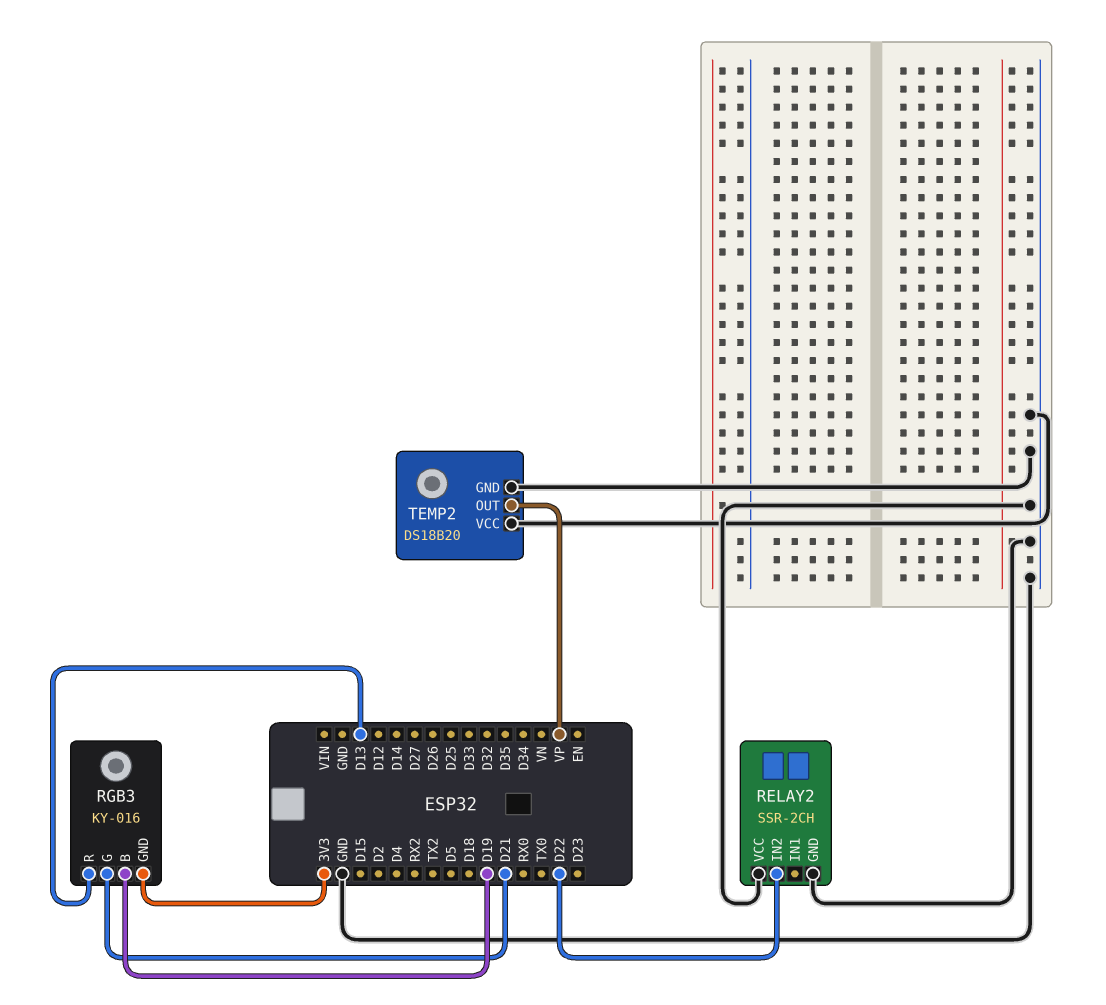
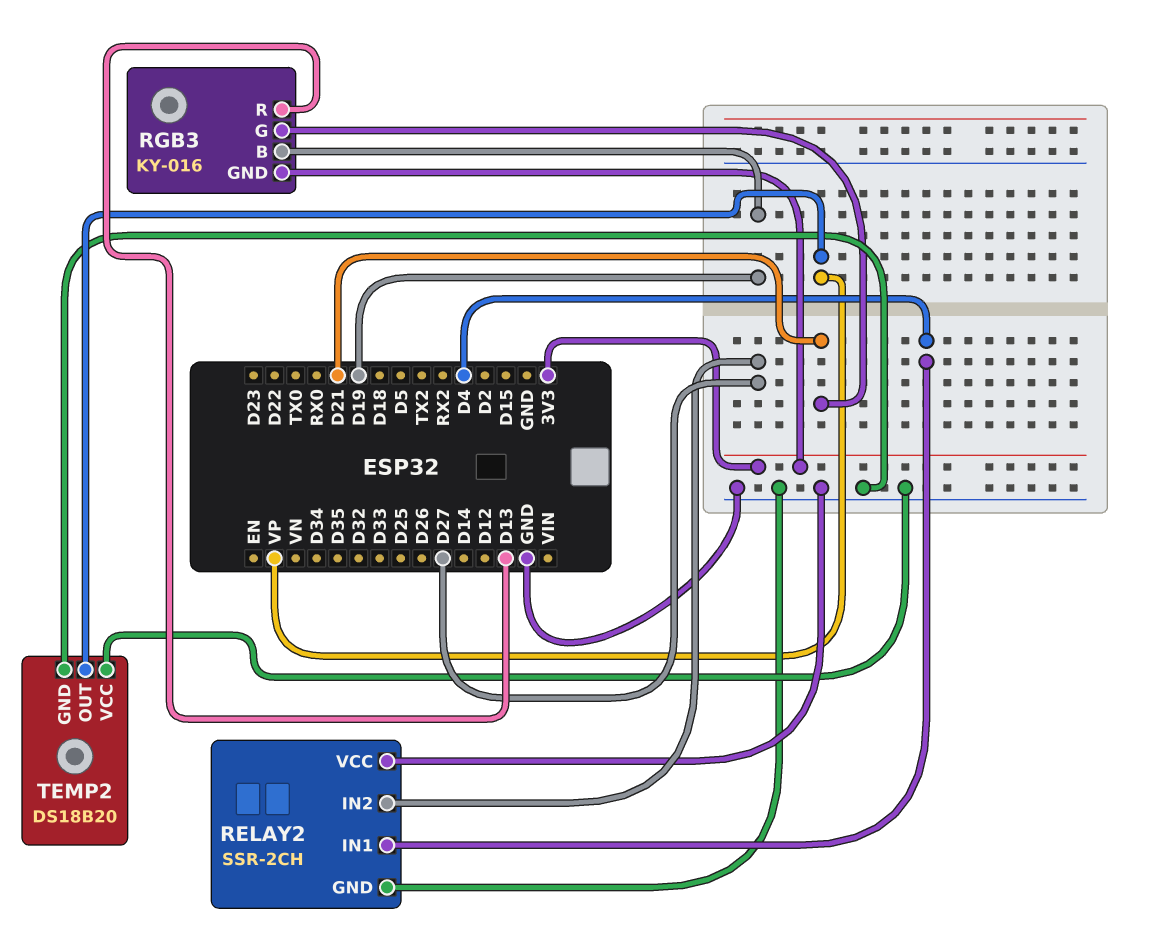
RELAY2 pin IN1: none -> D4
RELAY2 pin IN2: D22 -> D27

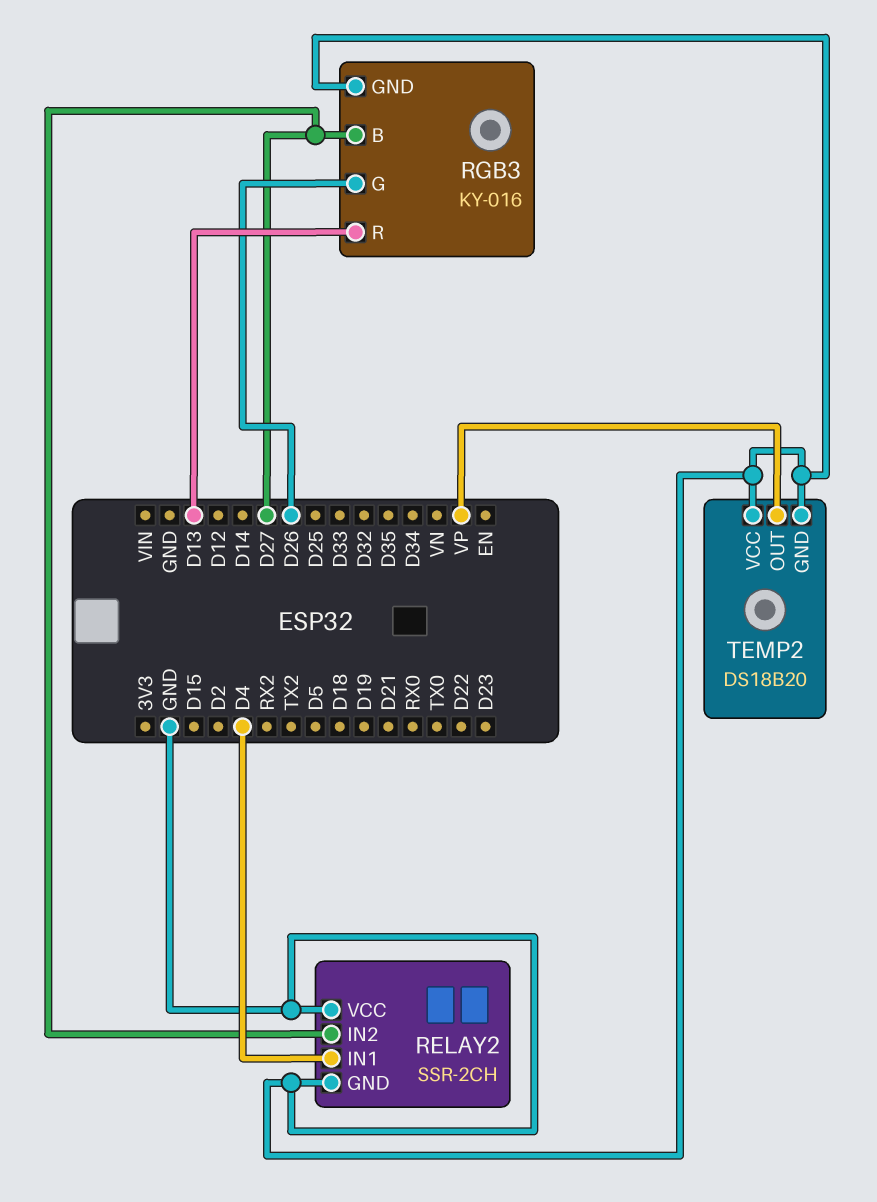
RGB3 pin B: D19 -> D27
RGB3 pin G: D21 -> D26
RGB3 pin GND: 3V3 -> GND

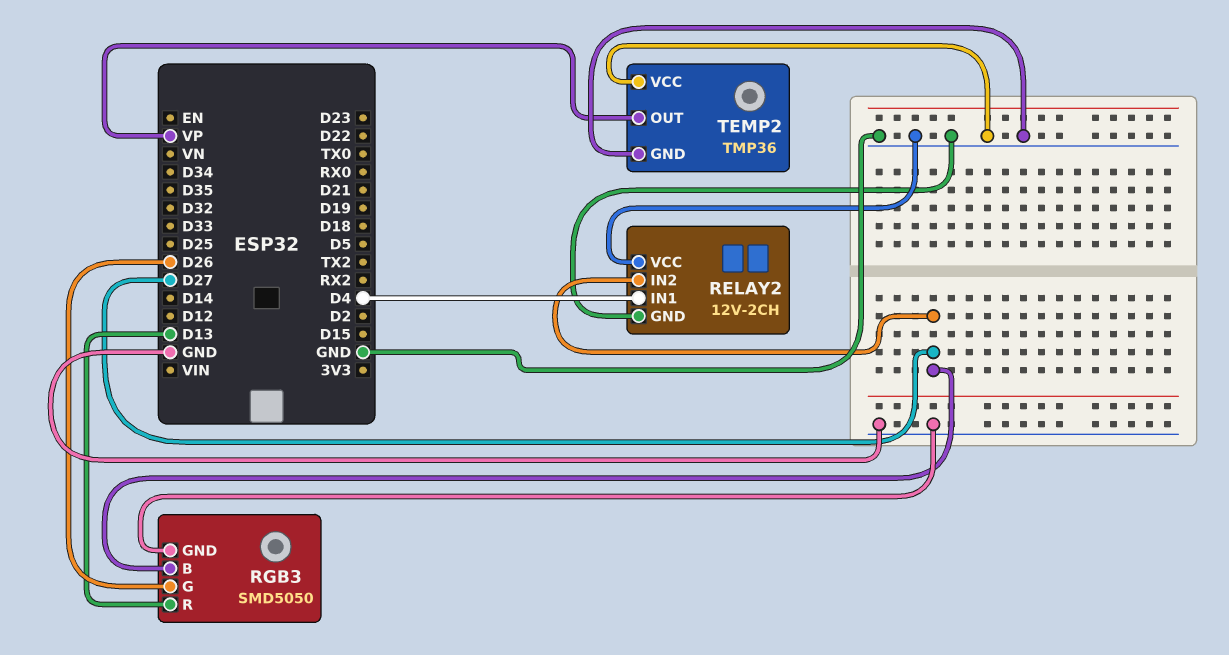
RELAY2: SSR-2CH -> 12V-2CH
RGB3: KY-016 -> SMD5050
TEMP2: DS18B20 -> TMP36

